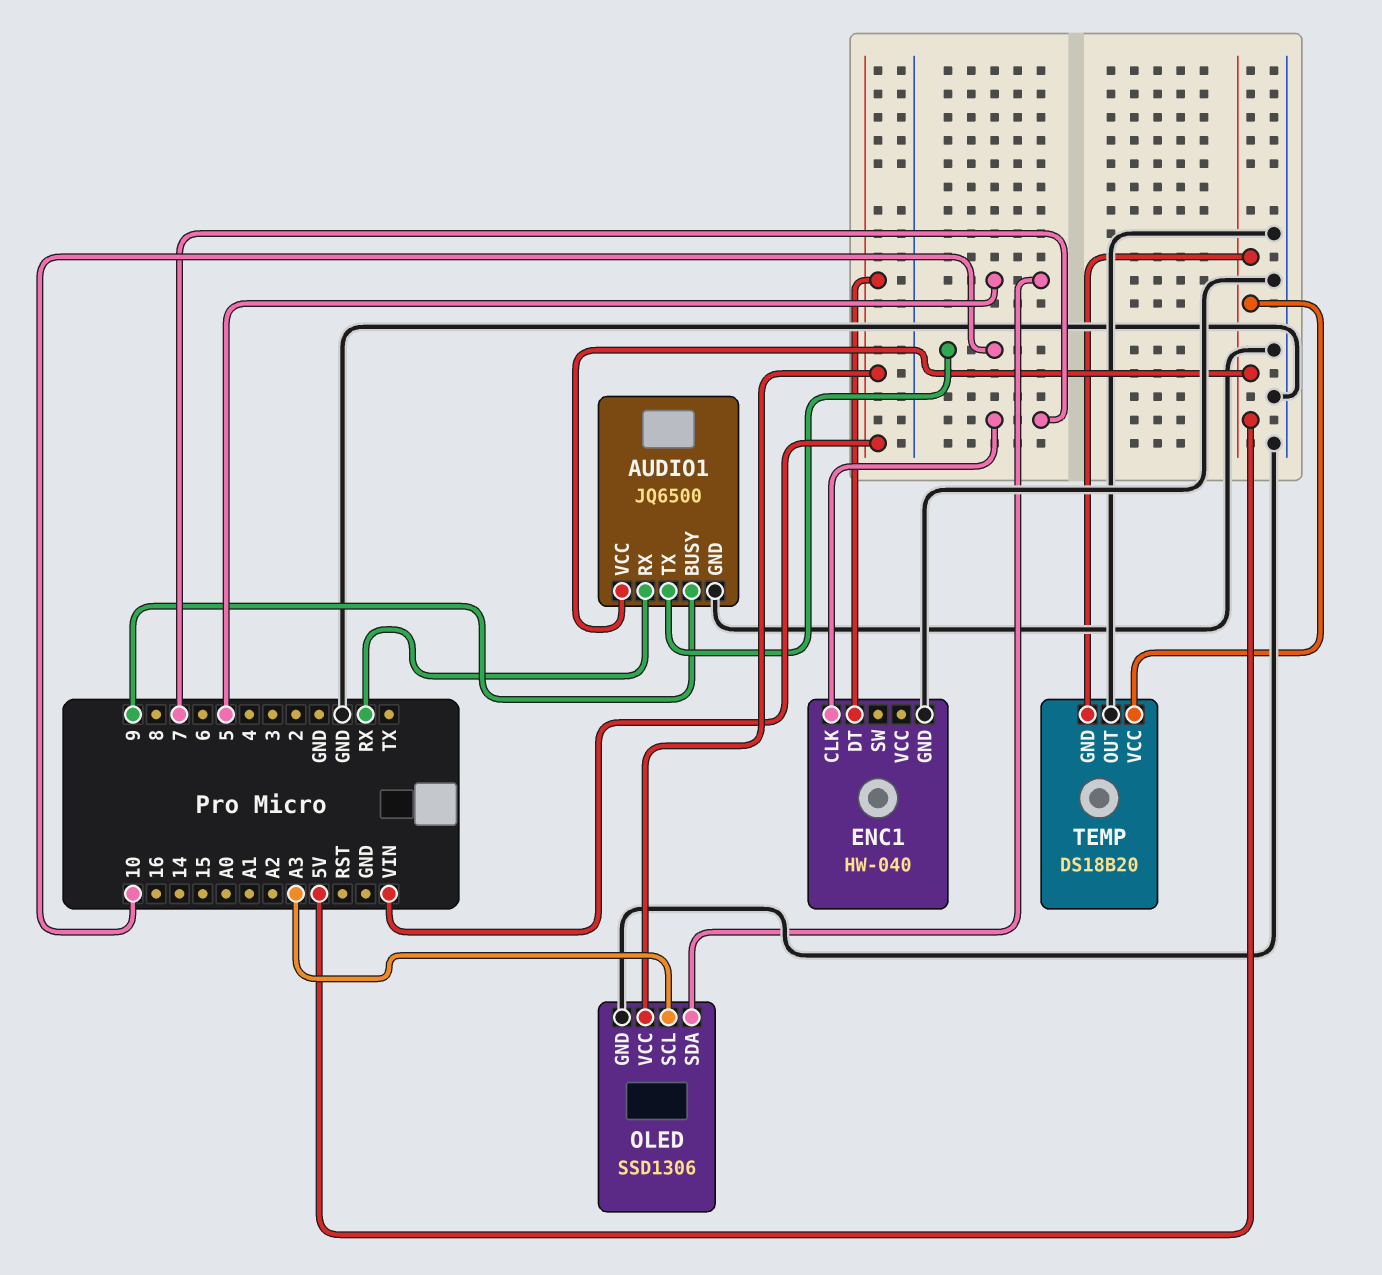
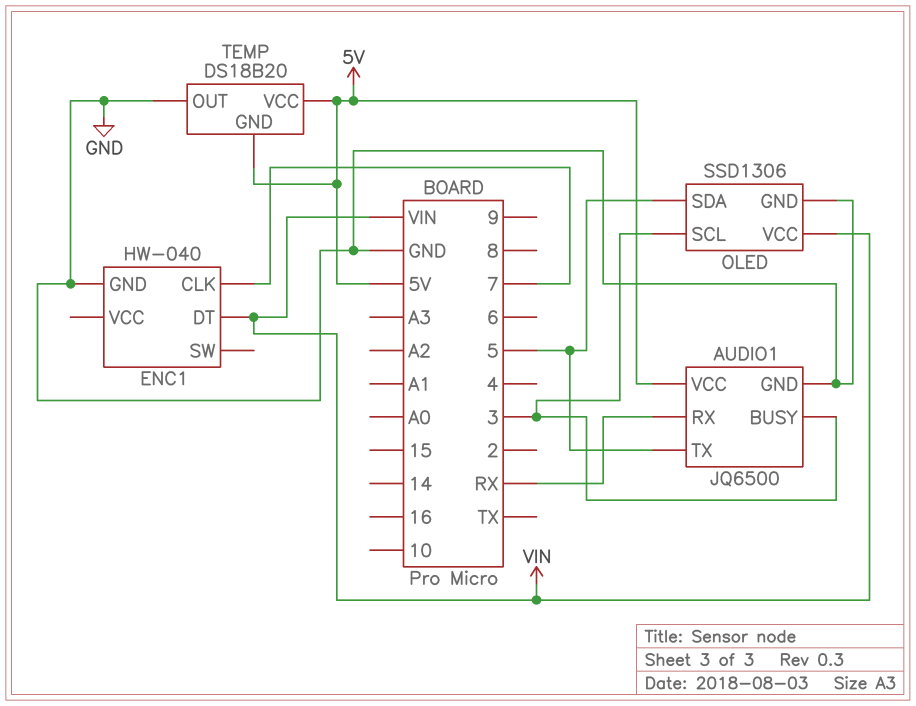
AUDIO1 pin BUSY: 9 -> 3
AUDIO1 pin TX: 10 -> 5
OLED pin SCL: A3 -> 3

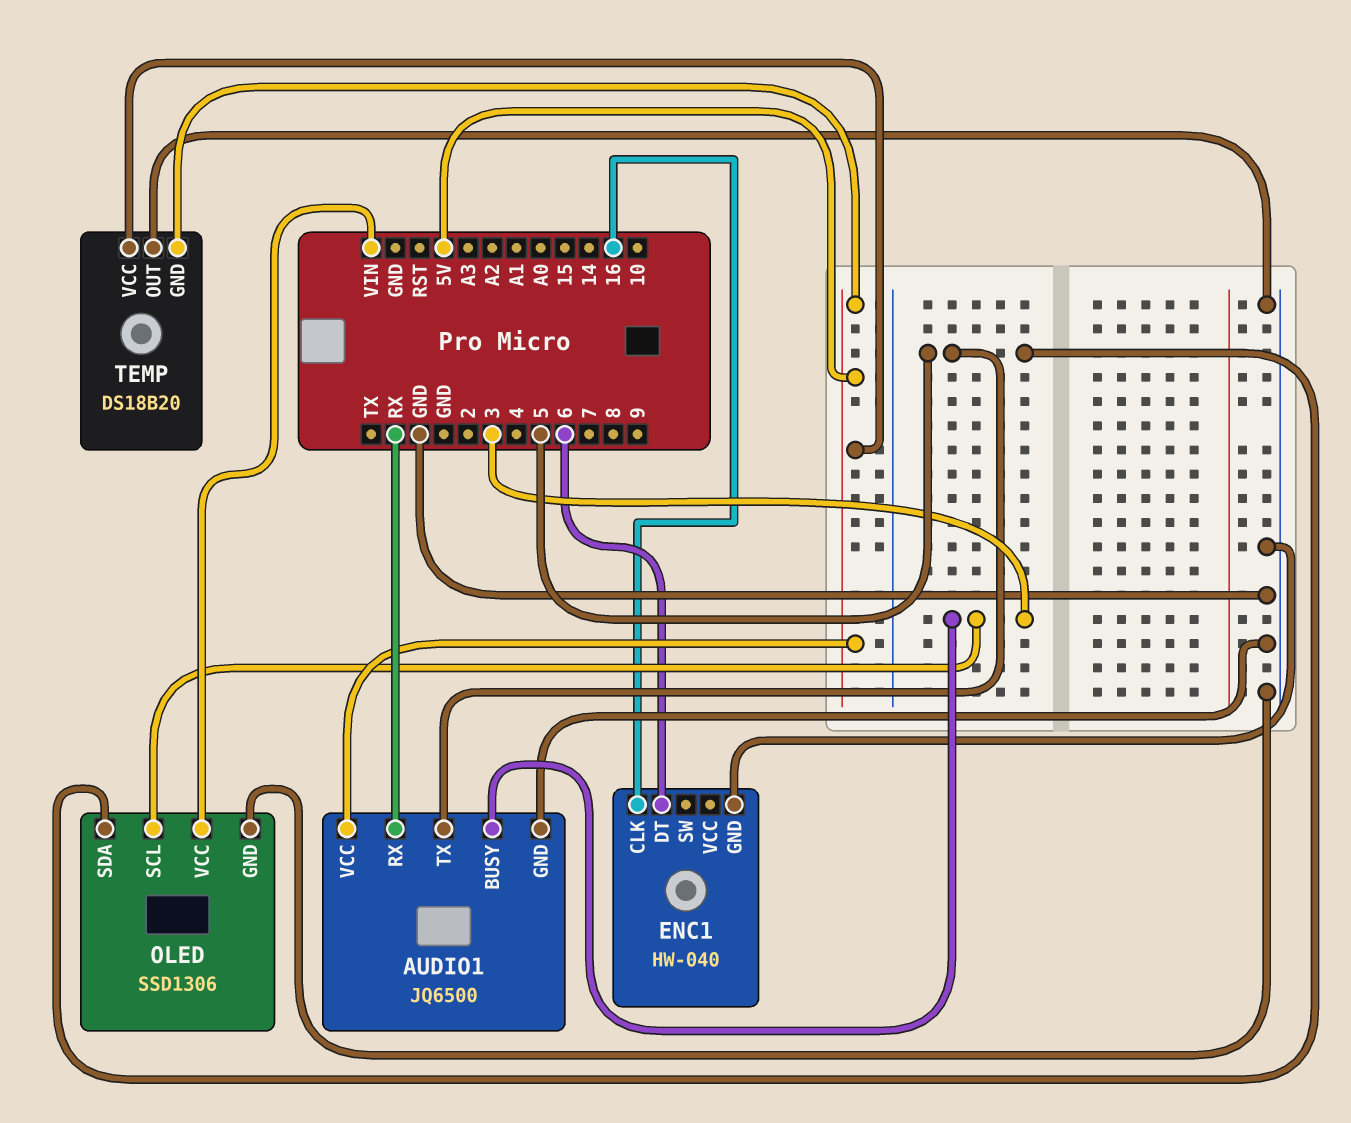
ENC1 pin CLK: 7 -> 16
ENC1 pin DT: VIN -> 6

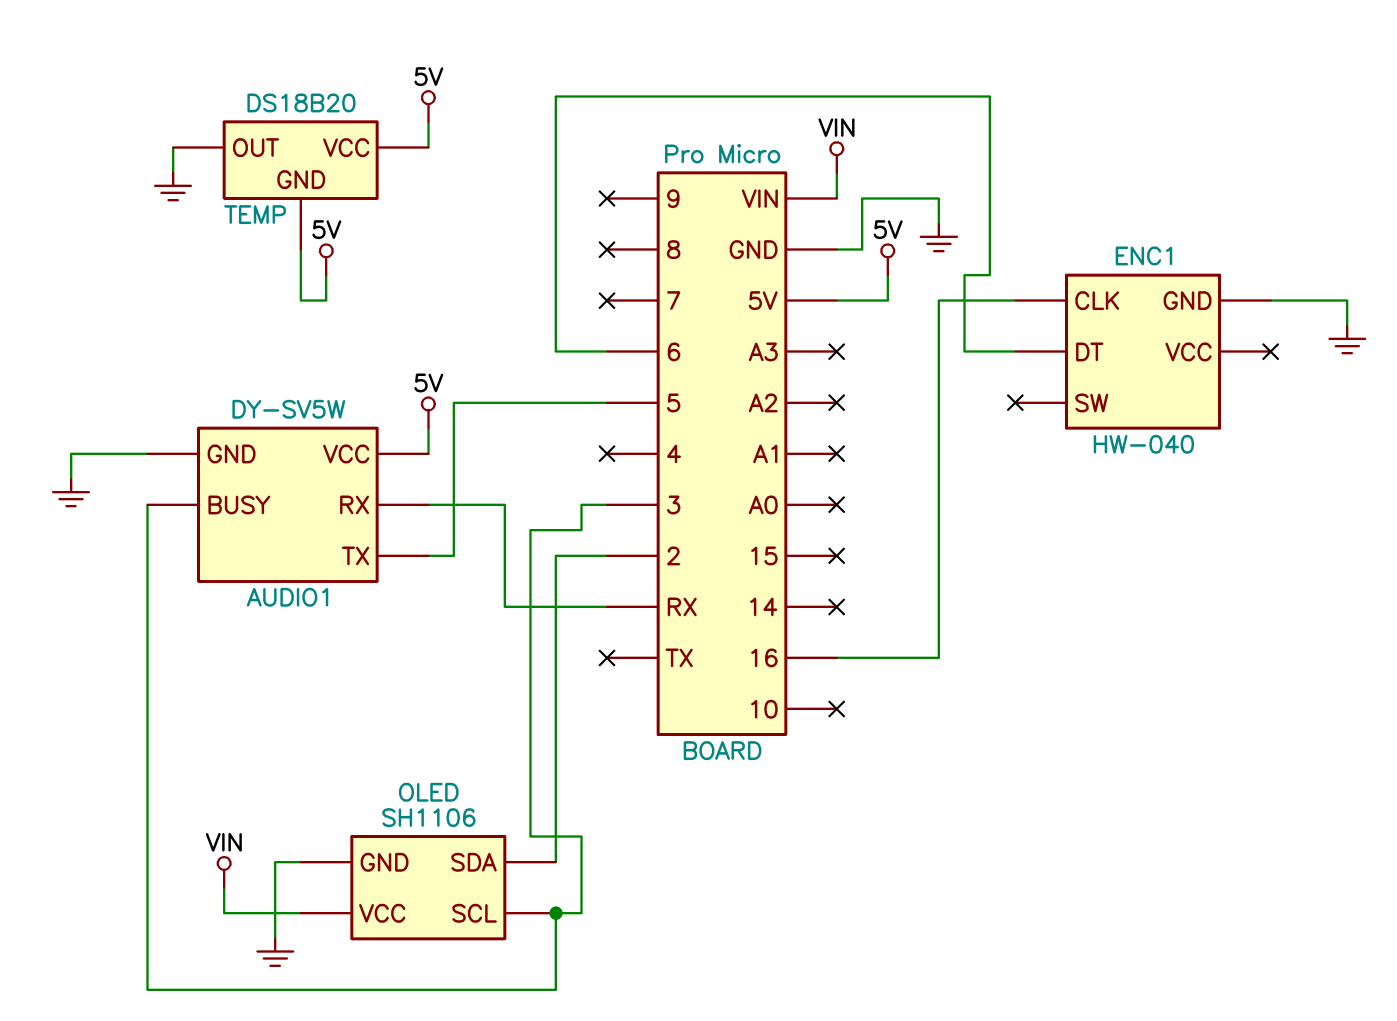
AUDIO1: JQ6500 -> DY-SV5W
OLED: SSD1306 -> SH1106
OLED pin SDA: 5 -> 2

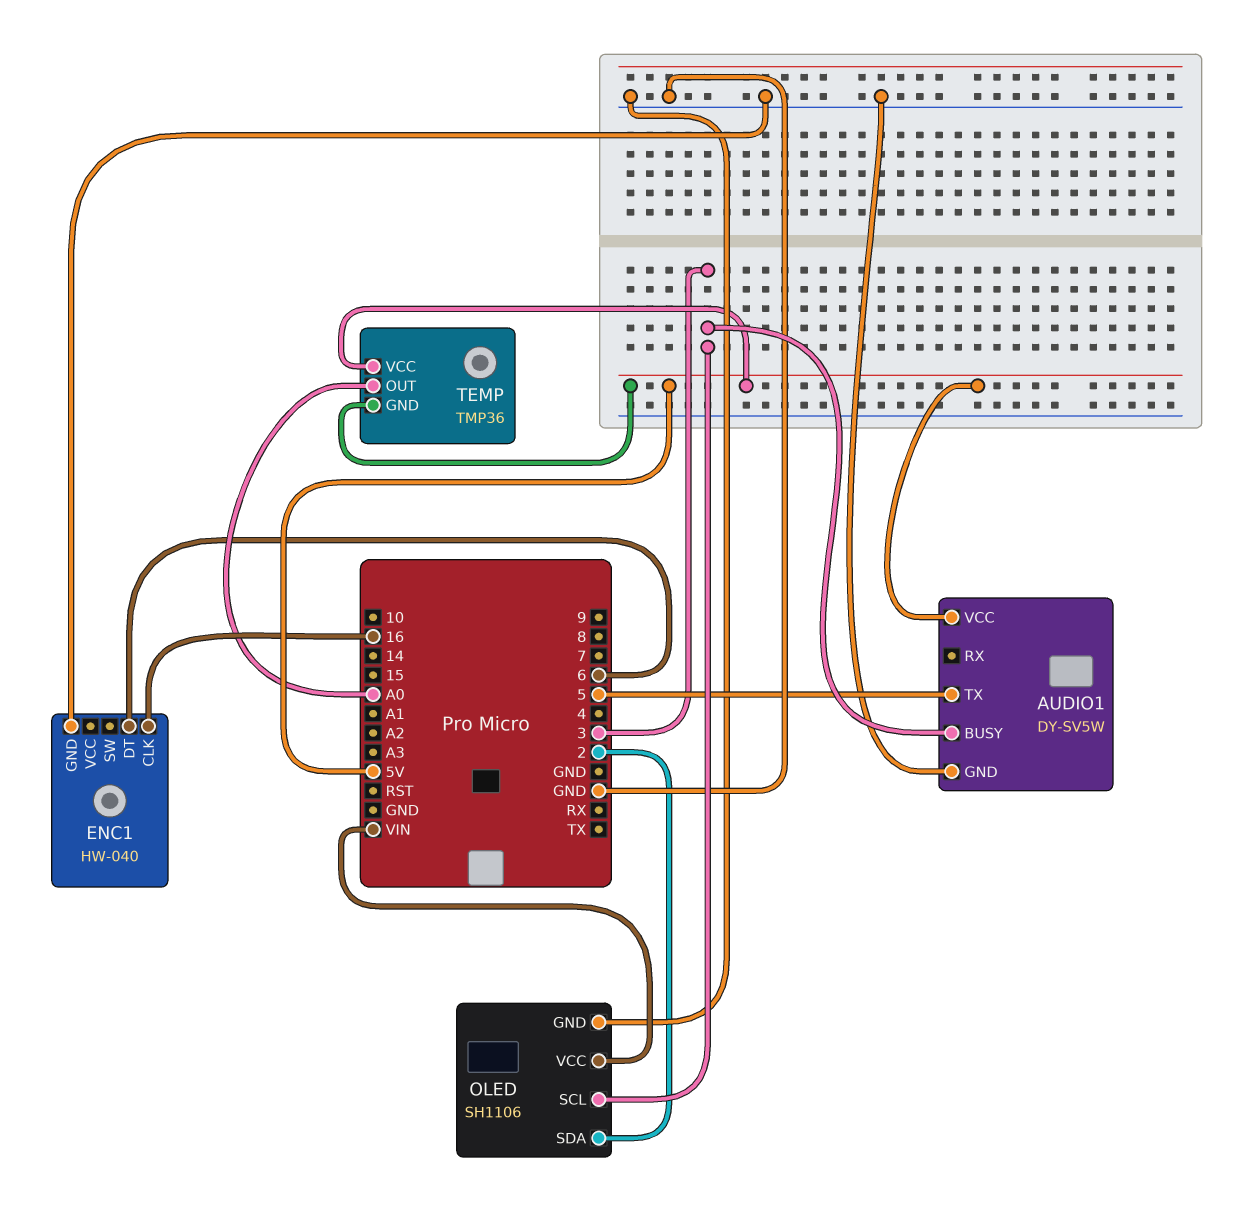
AUDIO1 pin RX: RX -> none
TEMP: DS18B20 -> TMP36
TEMP pin OUT: GND -> A0

